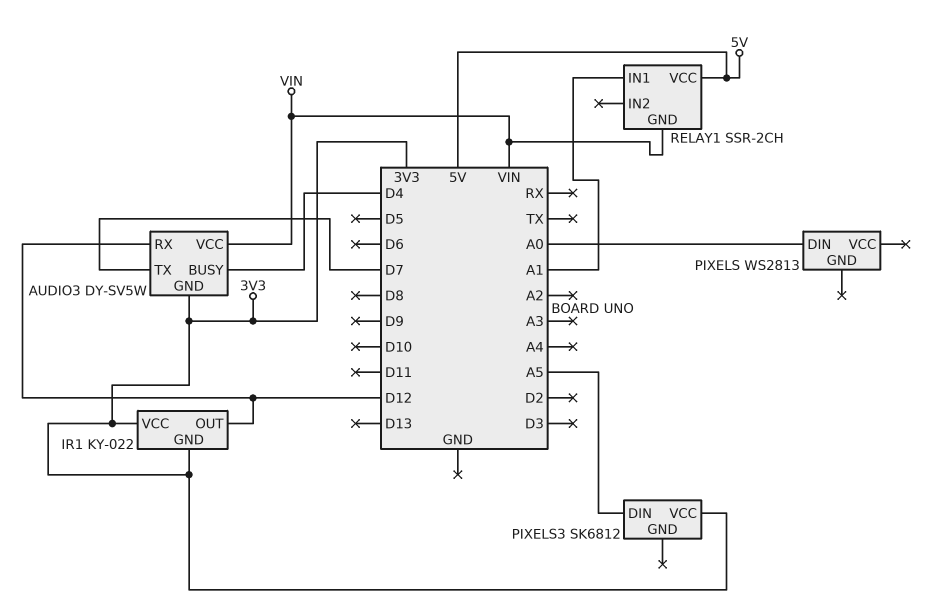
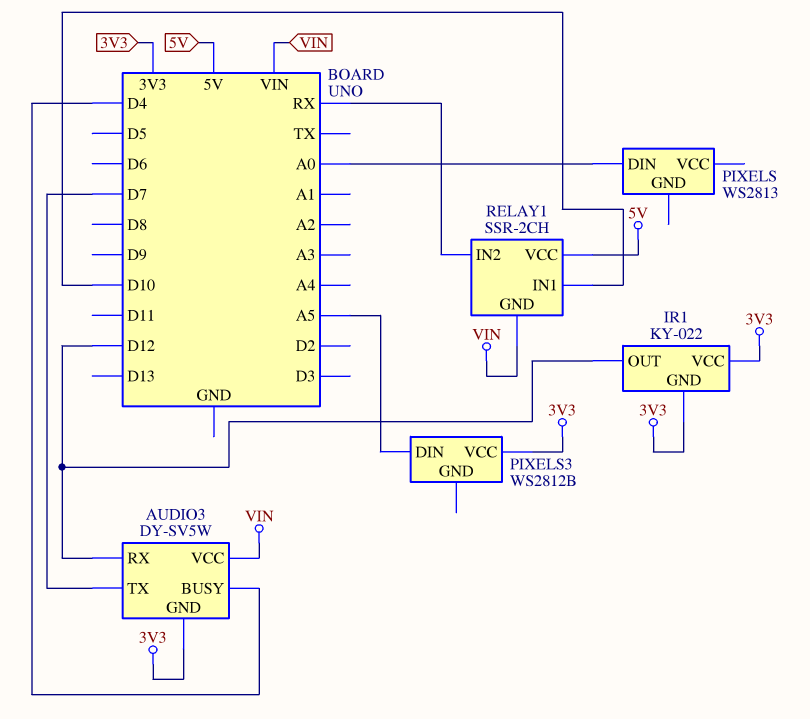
PIXELS3: SK6812 -> WS2812B
RELAY1 pin IN1: A1 -> D10
RELAY1 pin IN2: none -> RX

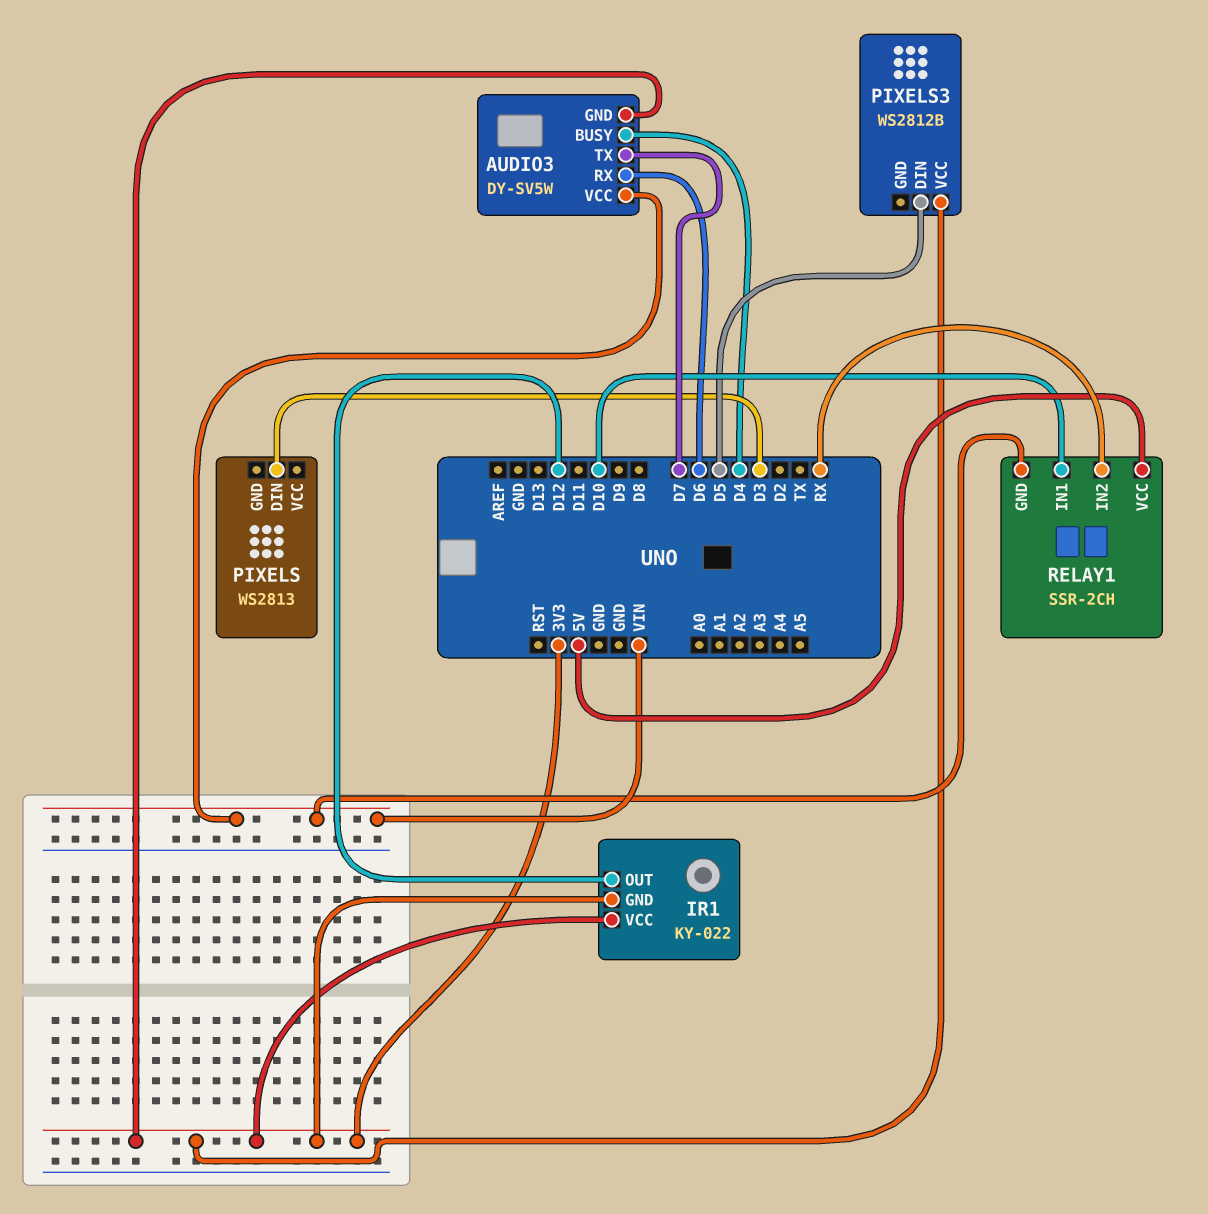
AUDIO3 pin RX: D12 -> D6
PIXELS pin DIN: A0 -> D3
PIXELS3 pin DIN: A5 -> D5

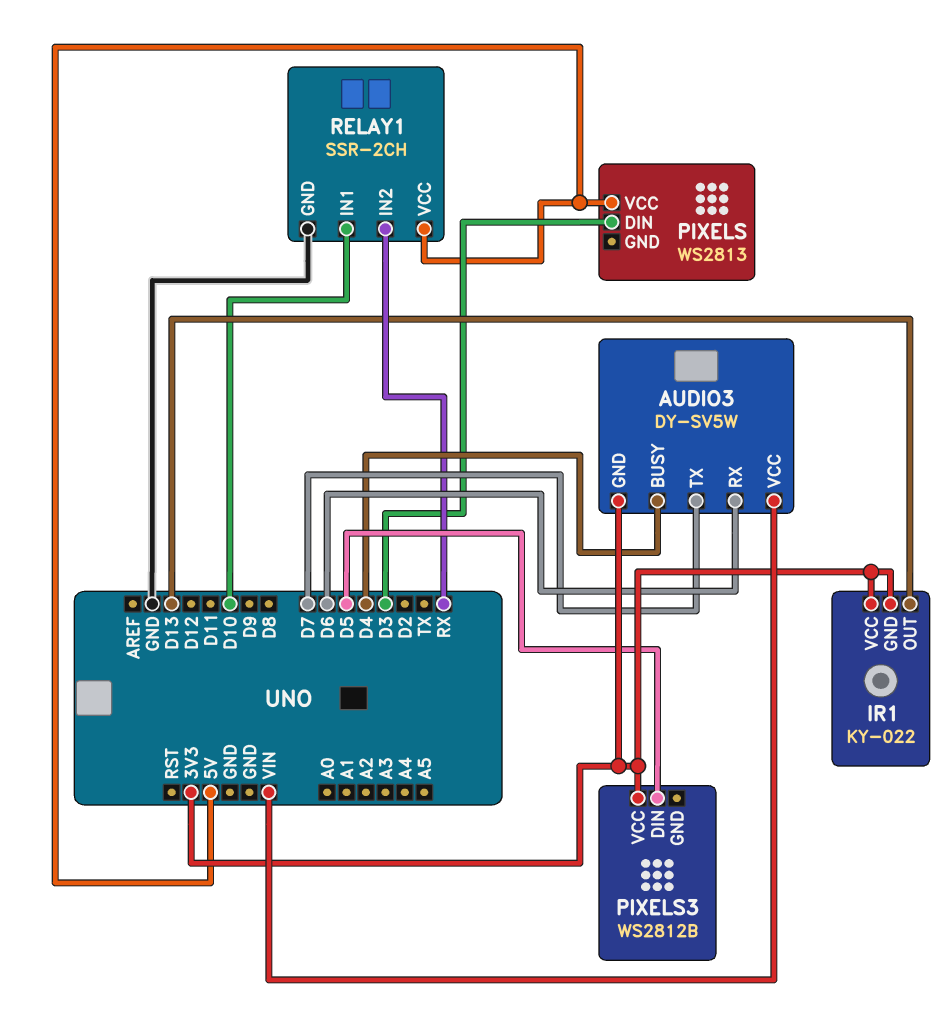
IR1 pin OUT: D12 -> D13
PIXELS pin VCC: none -> 5V
RELAY1 pin GND: VIN -> GND

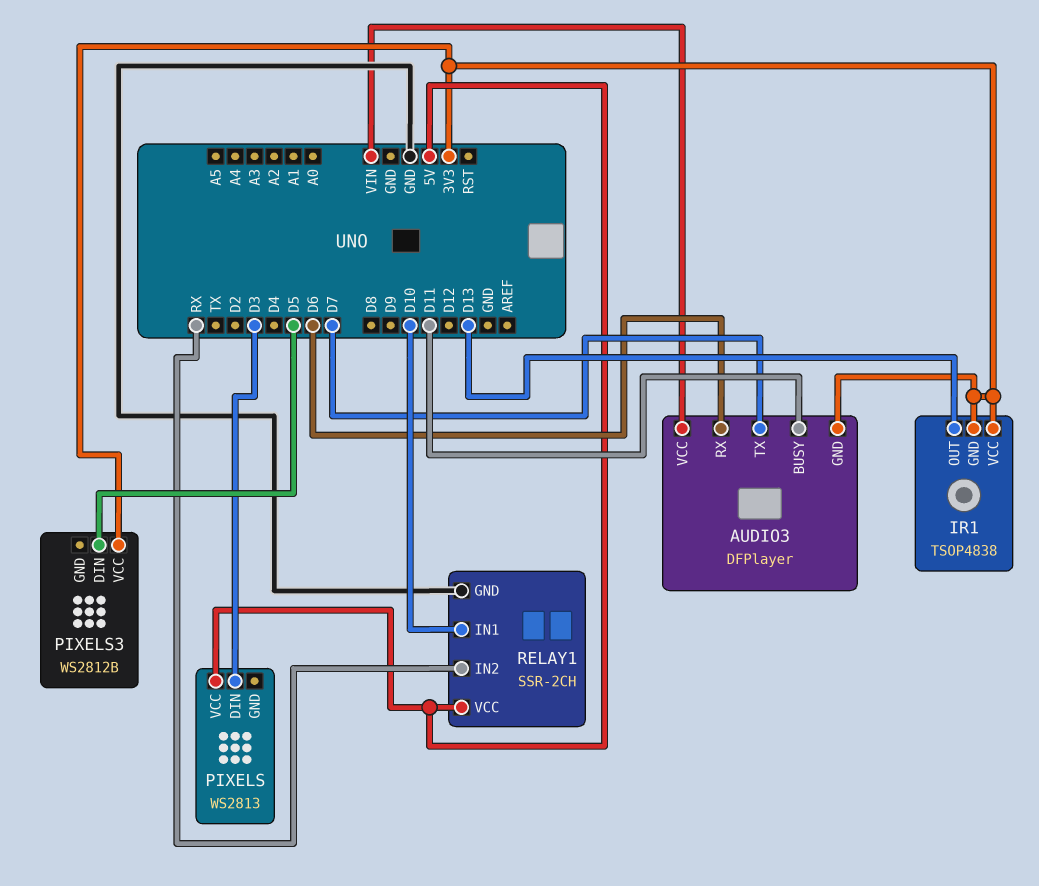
AUDIO3: DY-SV5W -> DFPlayer
AUDIO3 pin BUSY: D4 -> D11
IR1: KY-022 -> TSOP4838

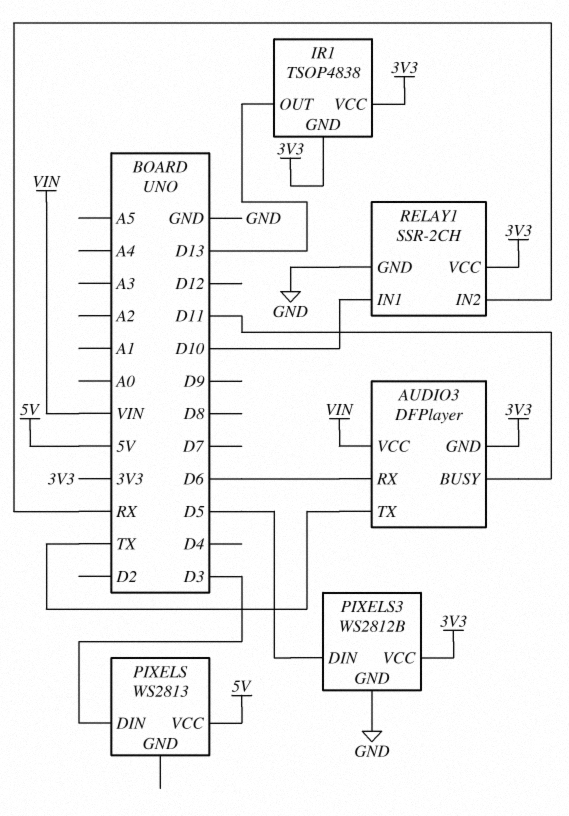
AUDIO3 pin TX: D7 -> TX
PIXELS3 pin GND: none -> GND
RELAY1 pin VCC: 5V -> 3V3

